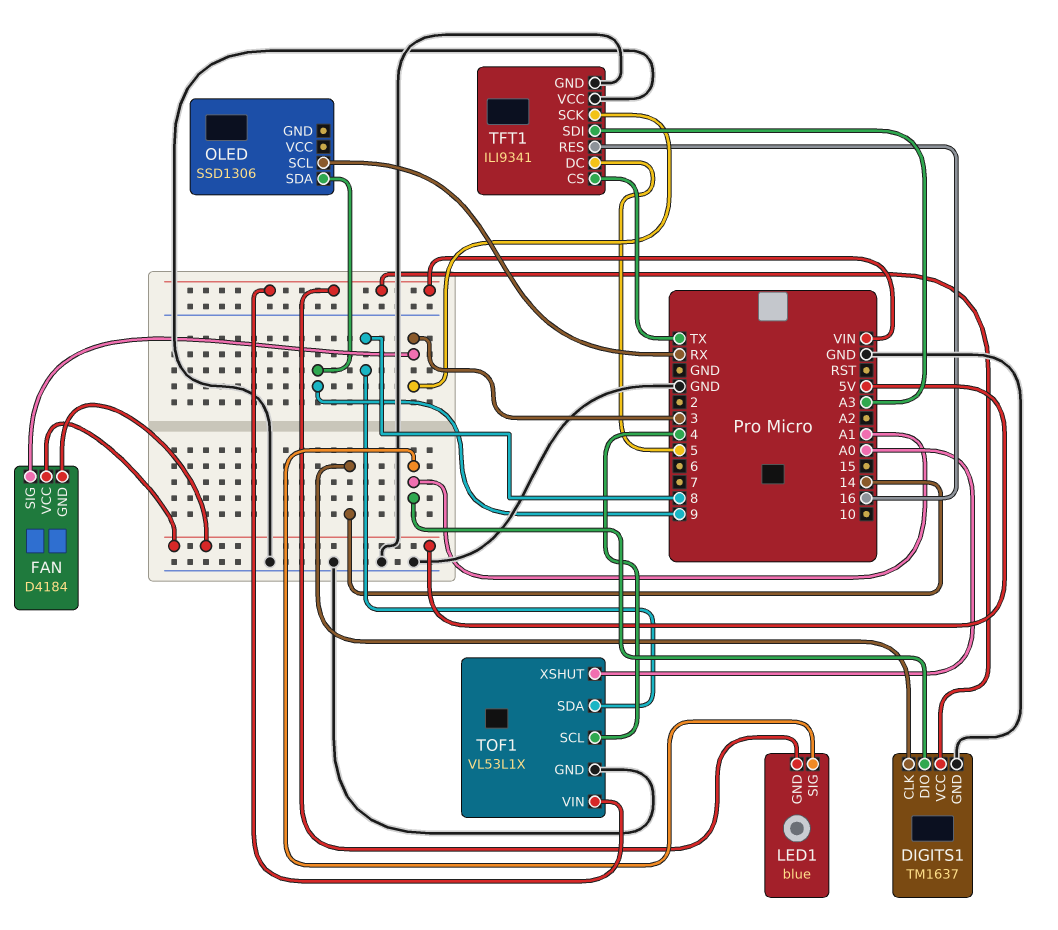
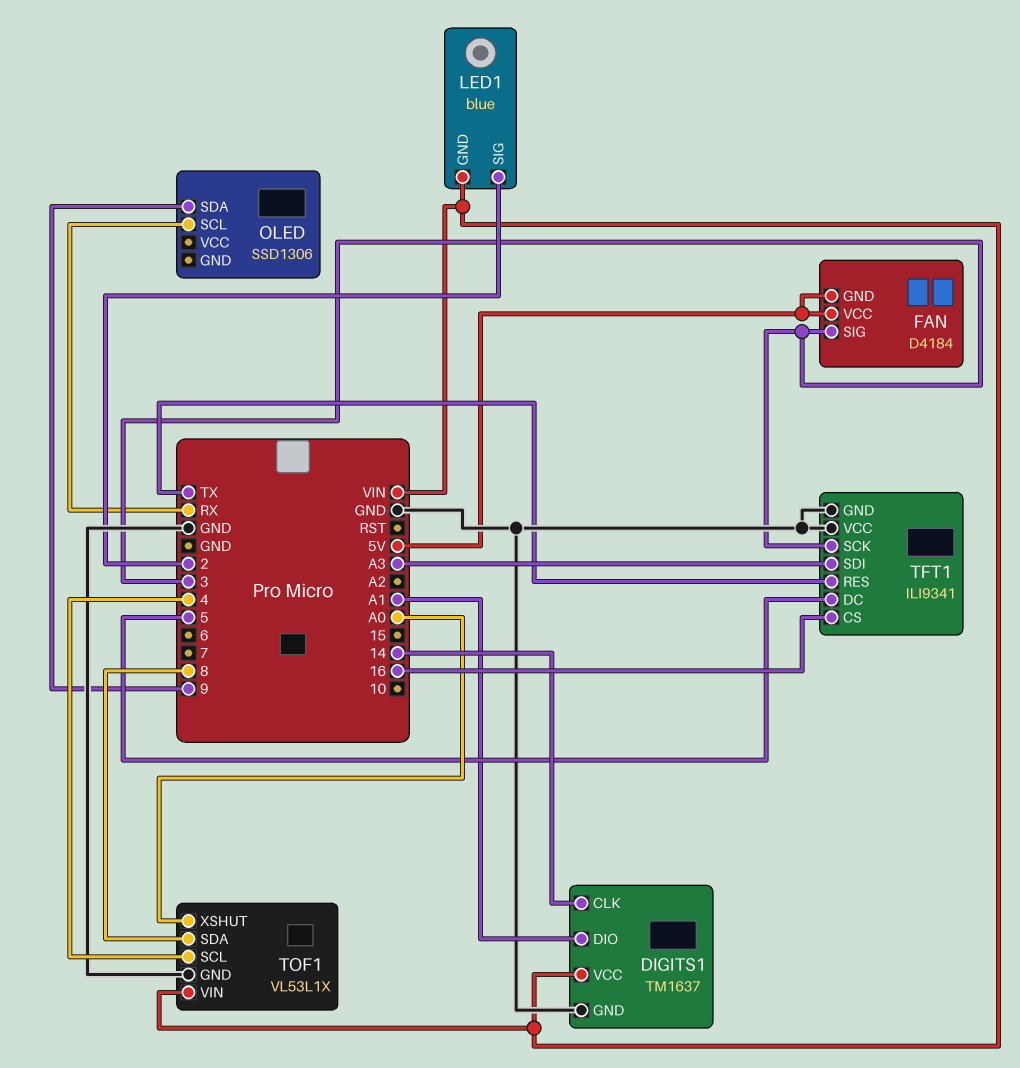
LED1 pin SIG: A1 -> 2
TFT1 pin CS: TX -> 16
TFT1 pin RES: 16 -> TX

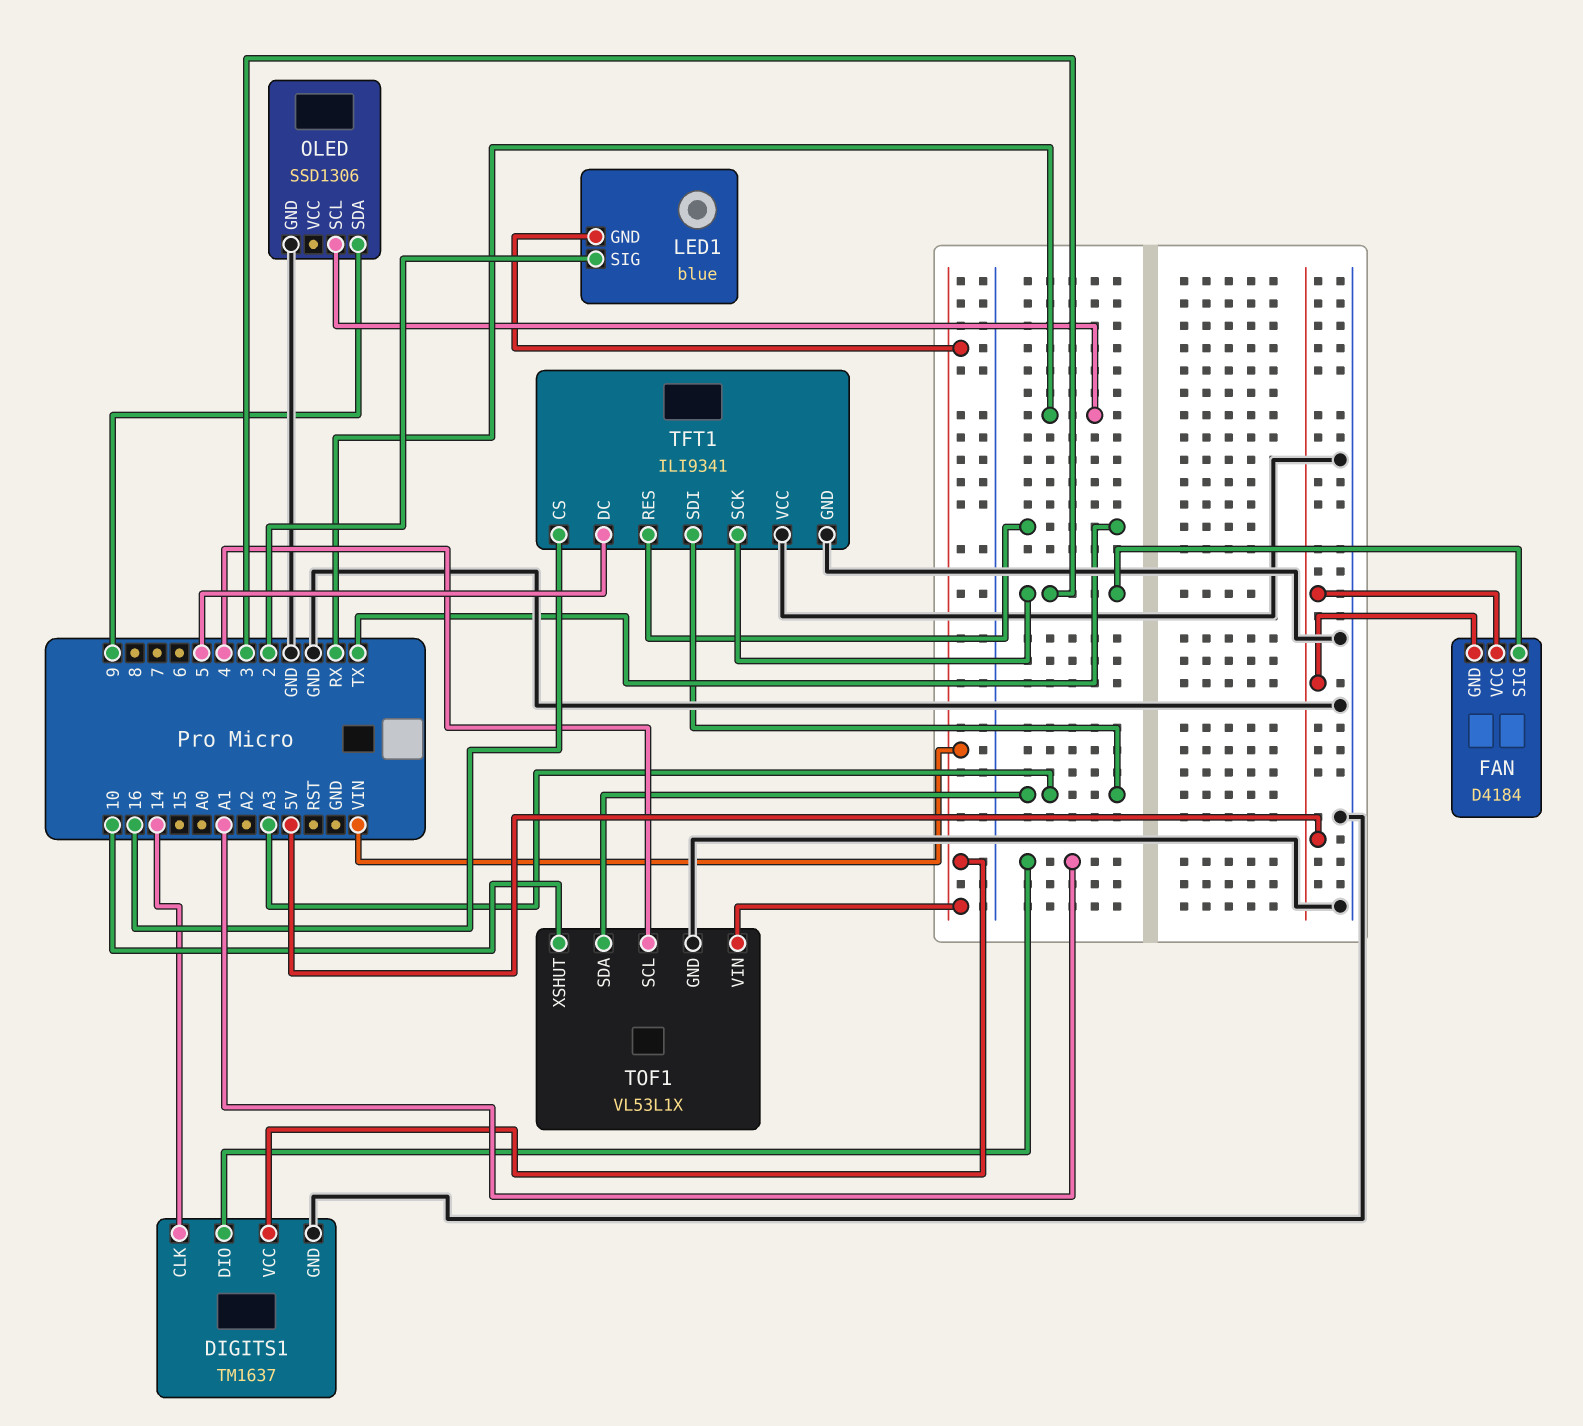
OLED pin GND: none -> GND
TOF1 pin SDA: 8 -> A3
TOF1 pin XSHUT: A0 -> 10

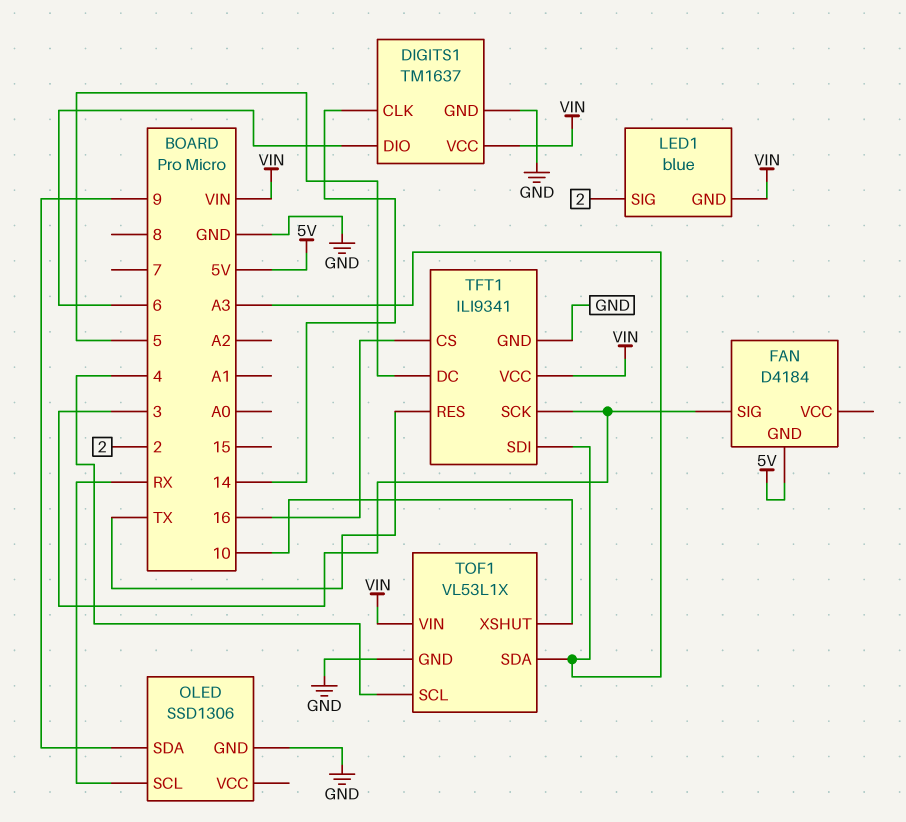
DIGITS1 pin DIO: A1 -> 6
FAN pin VCC: 5V -> none
TFT1 pin VCC: GND -> VIN

